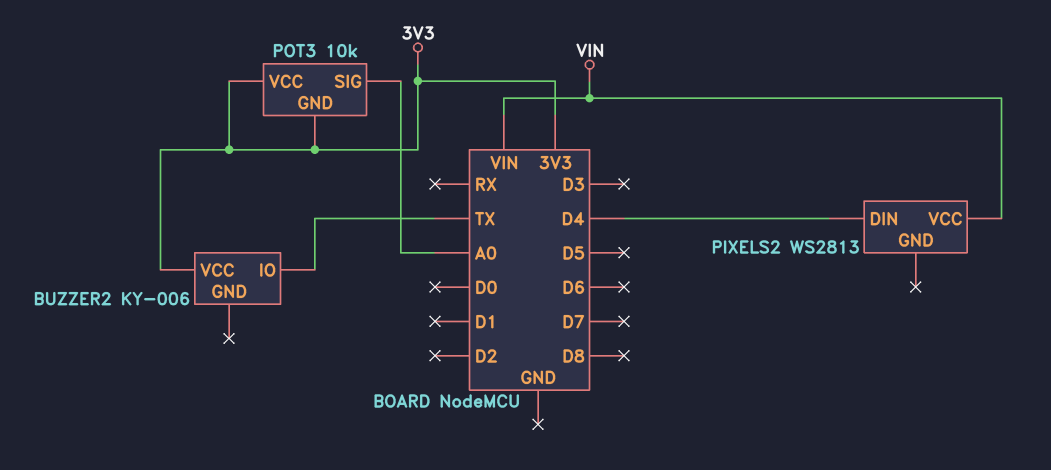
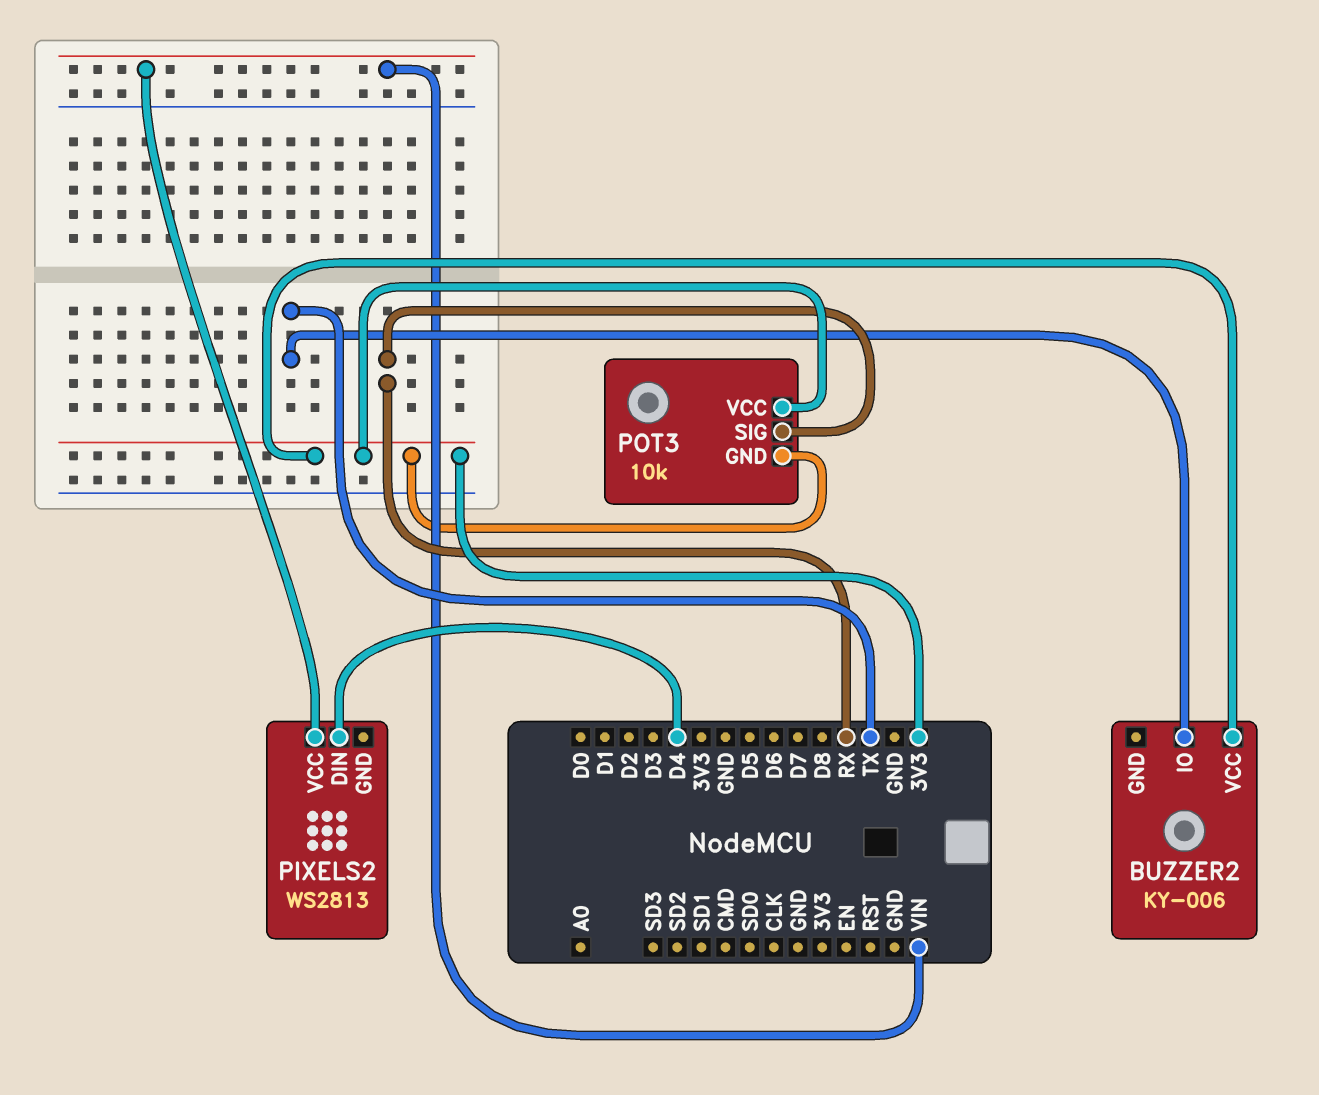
POT3 pin SIG: A0 -> RX

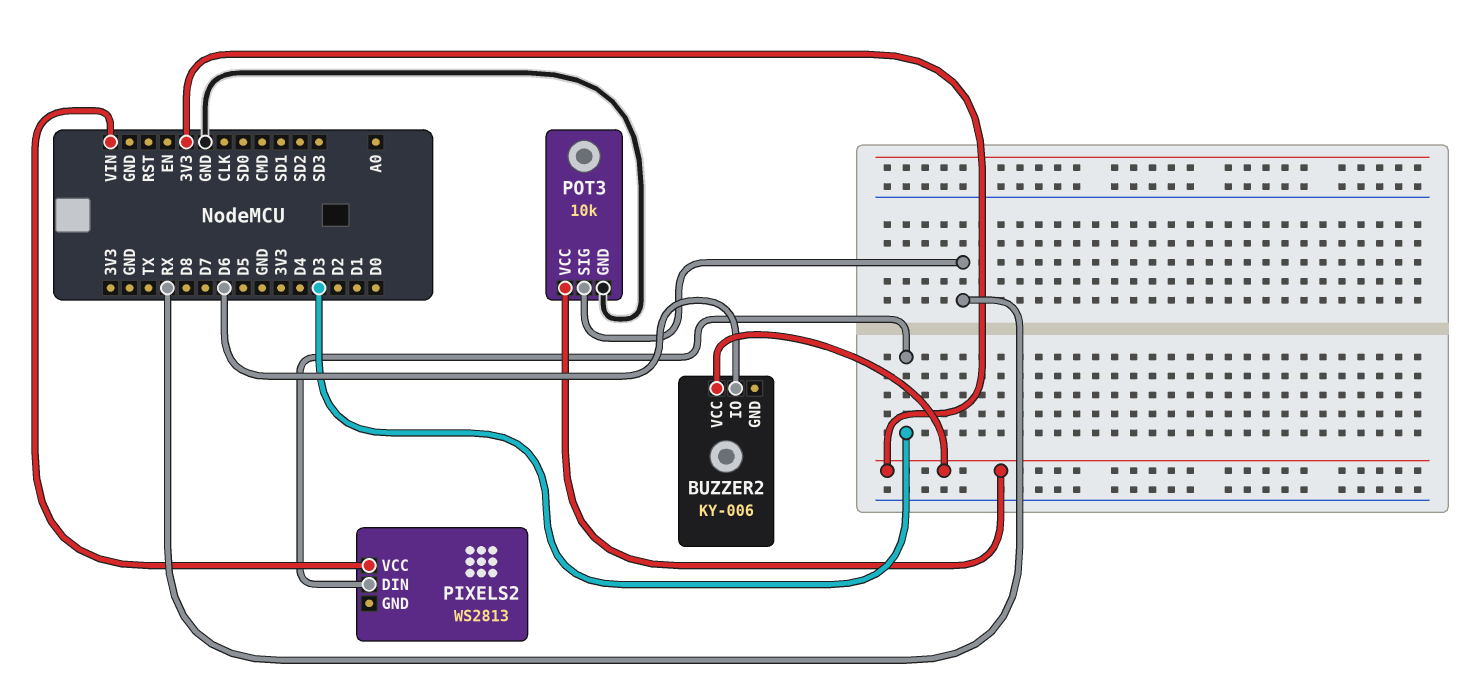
BUZZER2 pin IO: TX -> D6
PIXELS2 pin DIN: D4 -> D3
POT3 pin GND: 3V3 -> GND

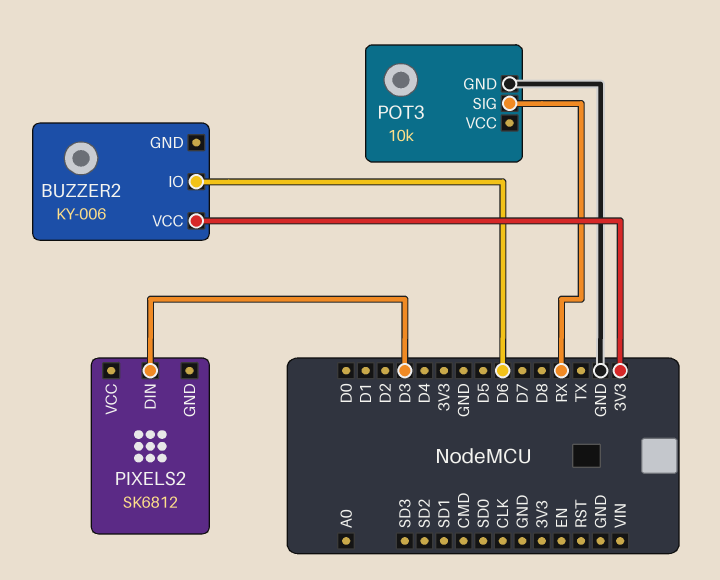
PIXELS2: WS2813 -> SK6812
PIXELS2 pin VCC: VIN -> none
POT3 pin VCC: 3V3 -> none

